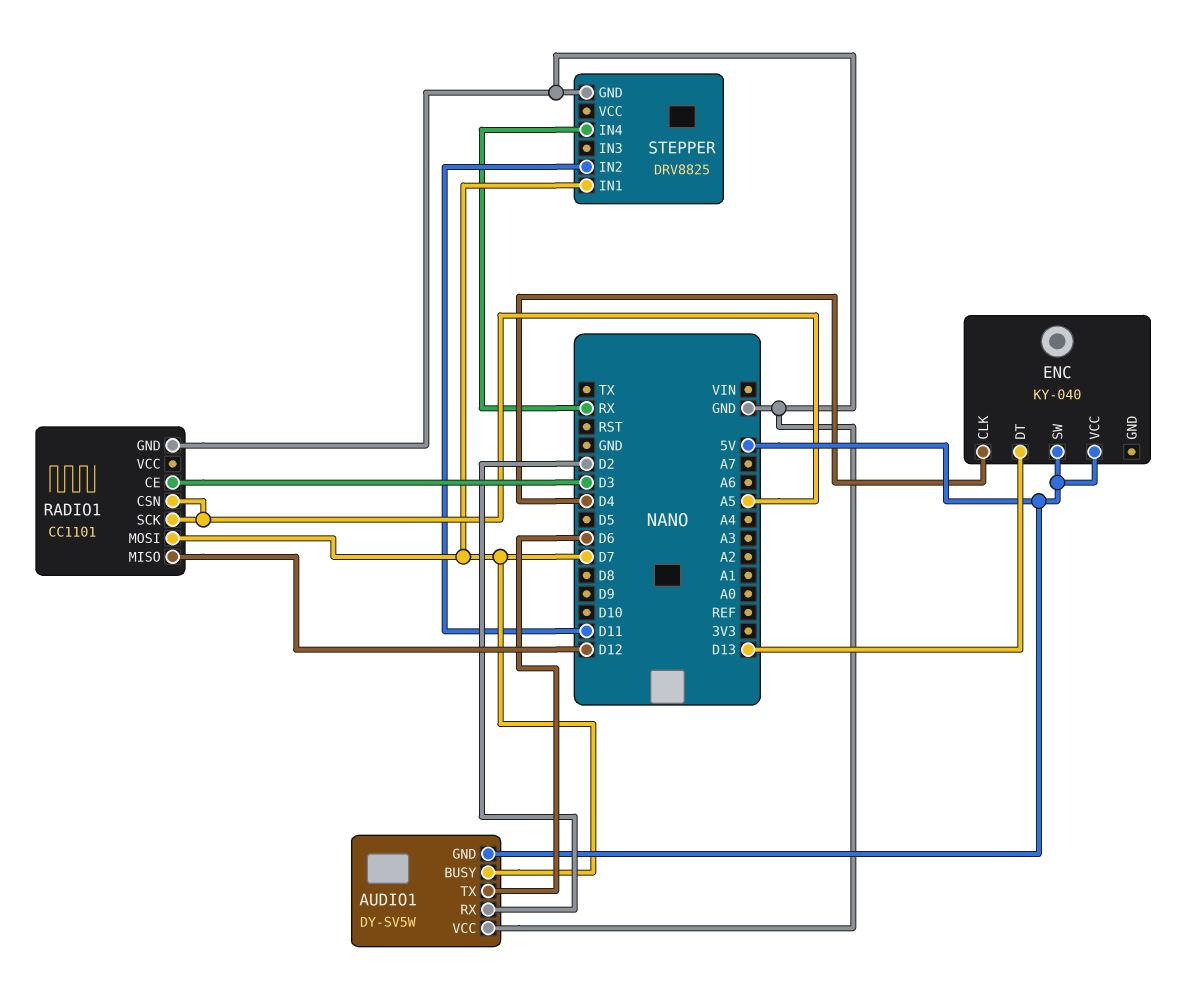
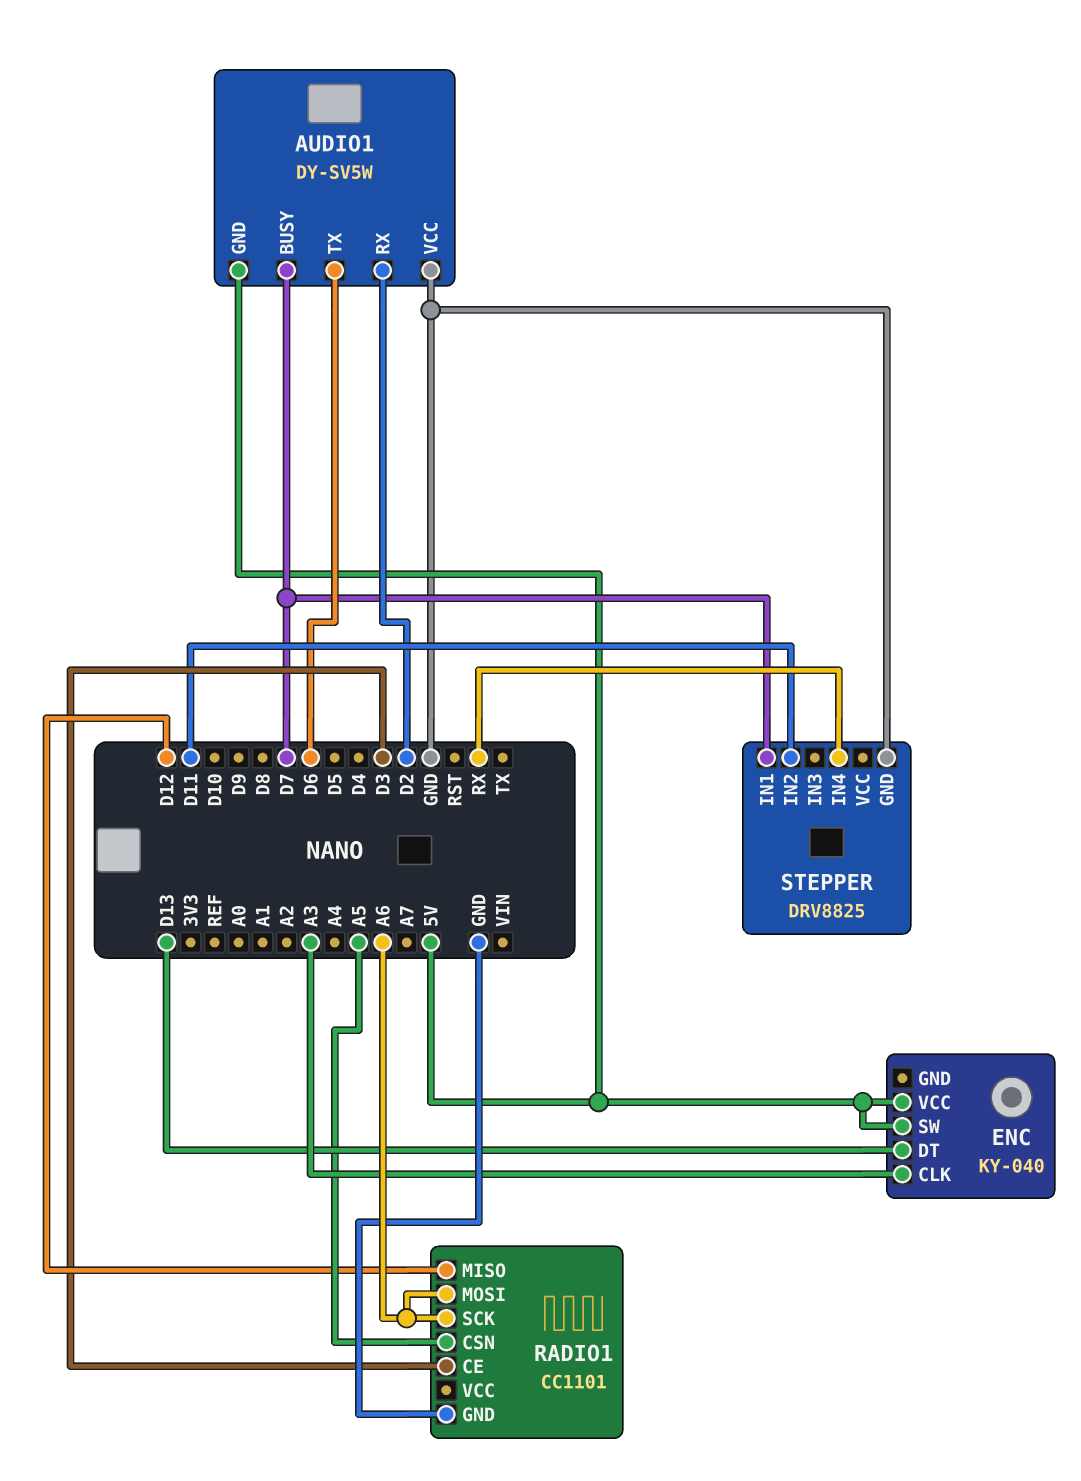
ENC pin CLK: D4 -> A3
RADIO1 pin MOSI: D7 -> A6
RADIO1 pin SCK: A5 -> A6

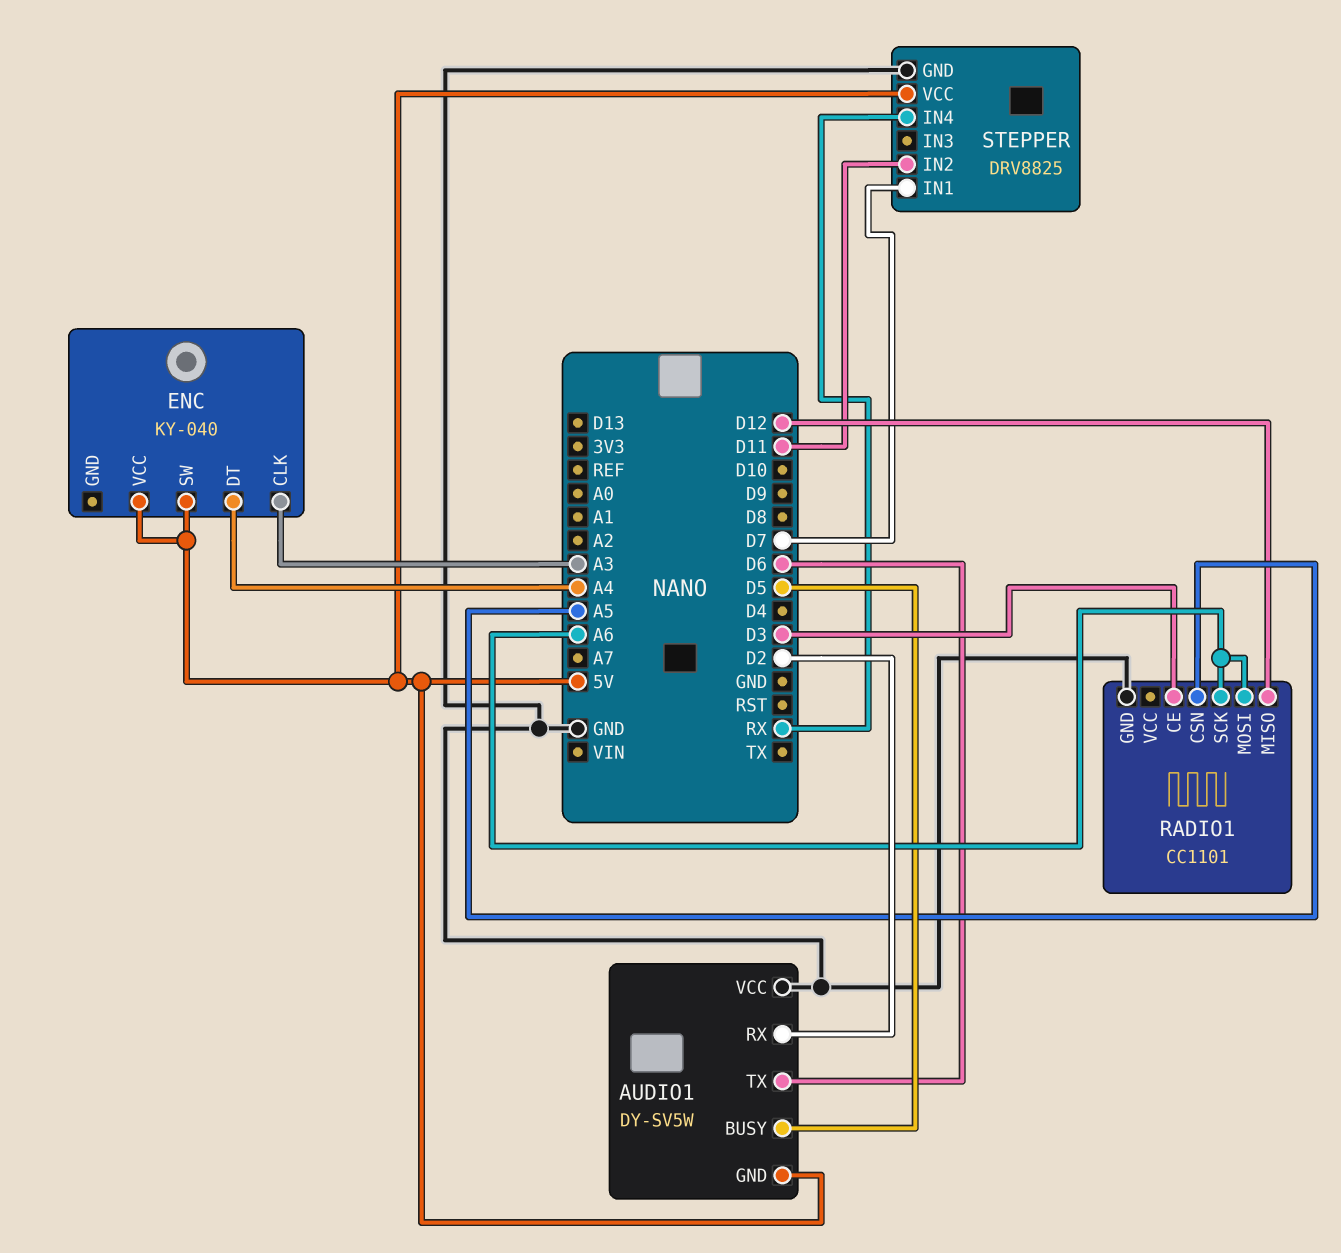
AUDIO1 pin BUSY: D7 -> D5
ENC pin DT: D13 -> A4
STEPPER pin VCC: none -> 5V

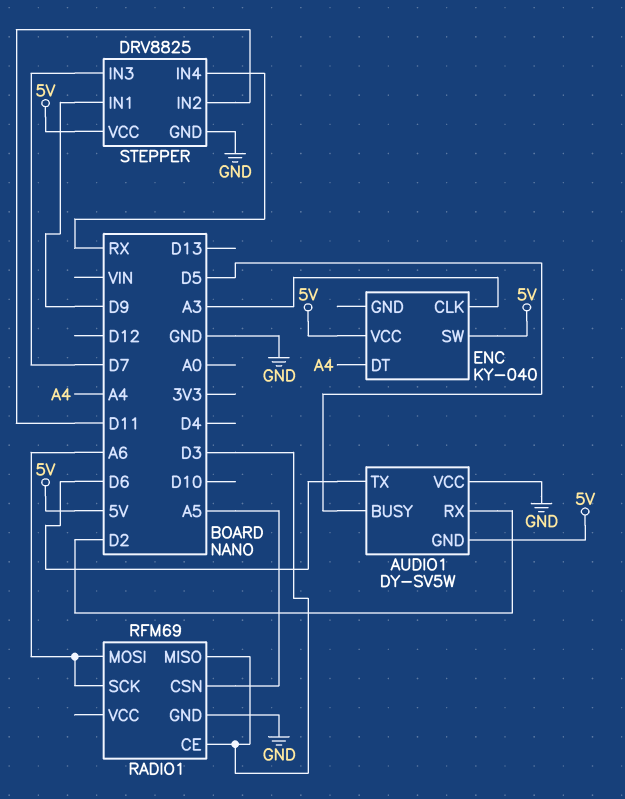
RADIO1: CC1101 -> RFM69
RADIO1 pin MISO: D12 -> D3
STEPPER pin IN1: D7 -> D9
STEPPER pin IN3: none -> D7

